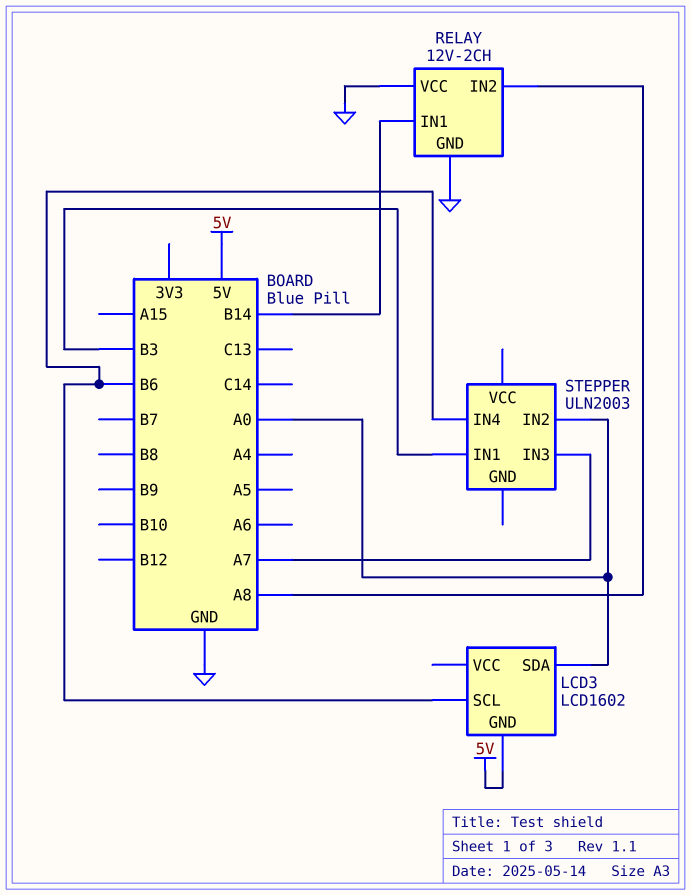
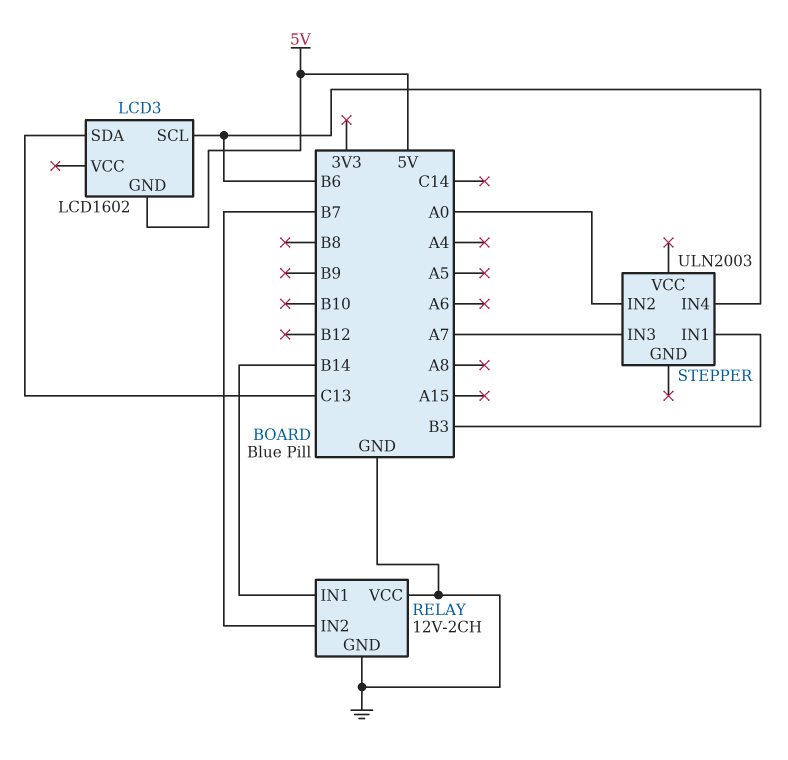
LCD3 pin SDA: A0 -> C13
RELAY pin IN2: A8 -> B7

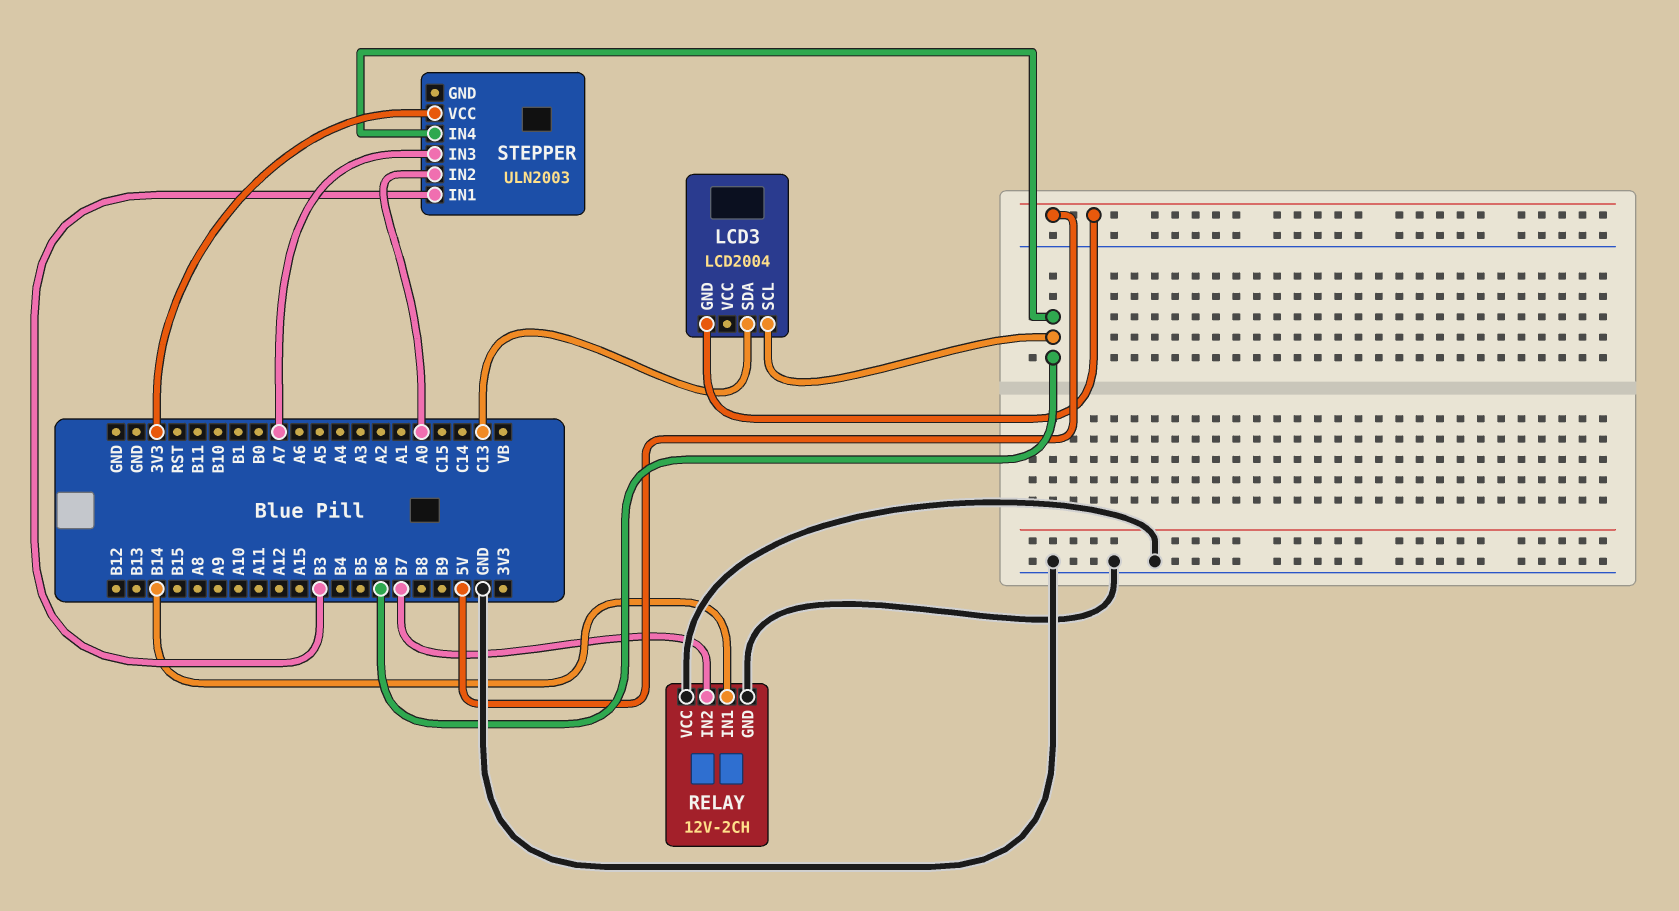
LCD3: LCD1602 -> LCD2004
STEPPER pin VCC: none -> 3V3

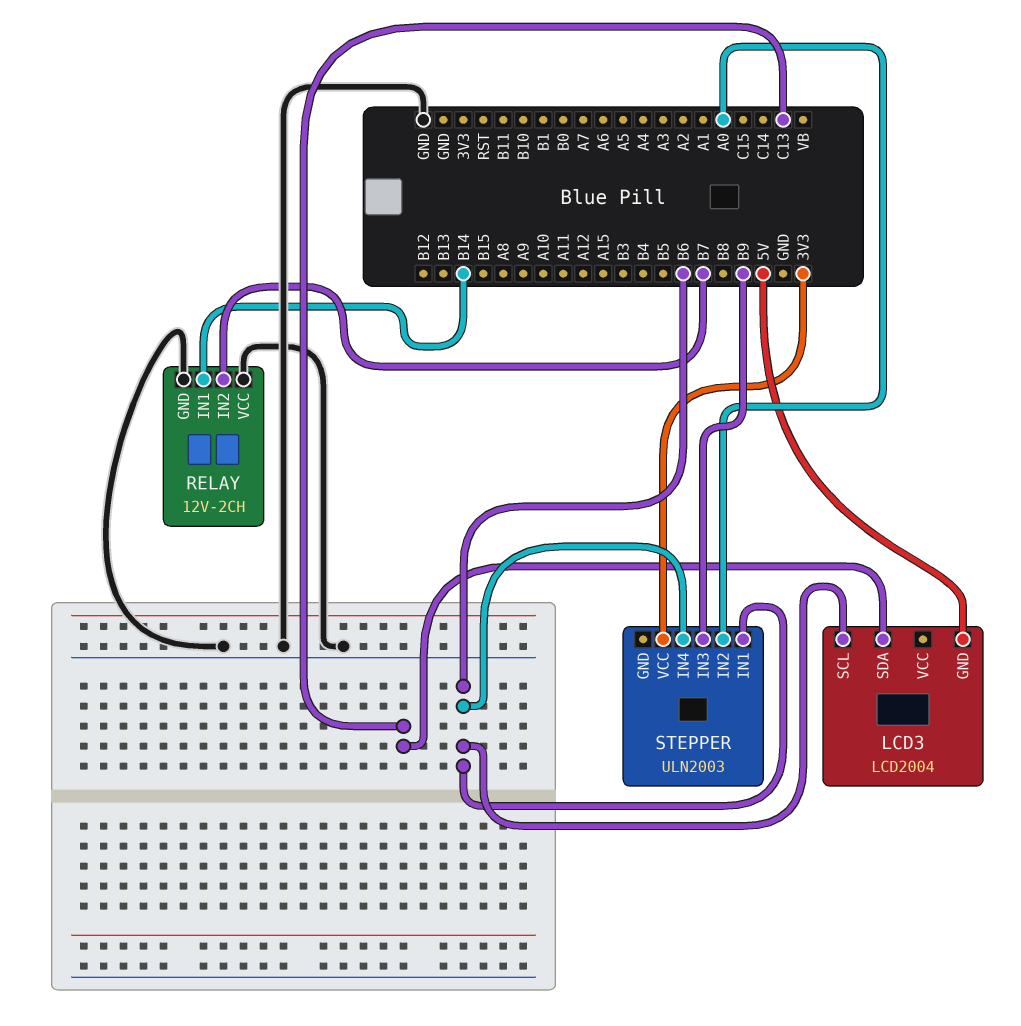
STEPPER pin IN1: B3 -> B6
STEPPER pin IN3: A7 -> B9

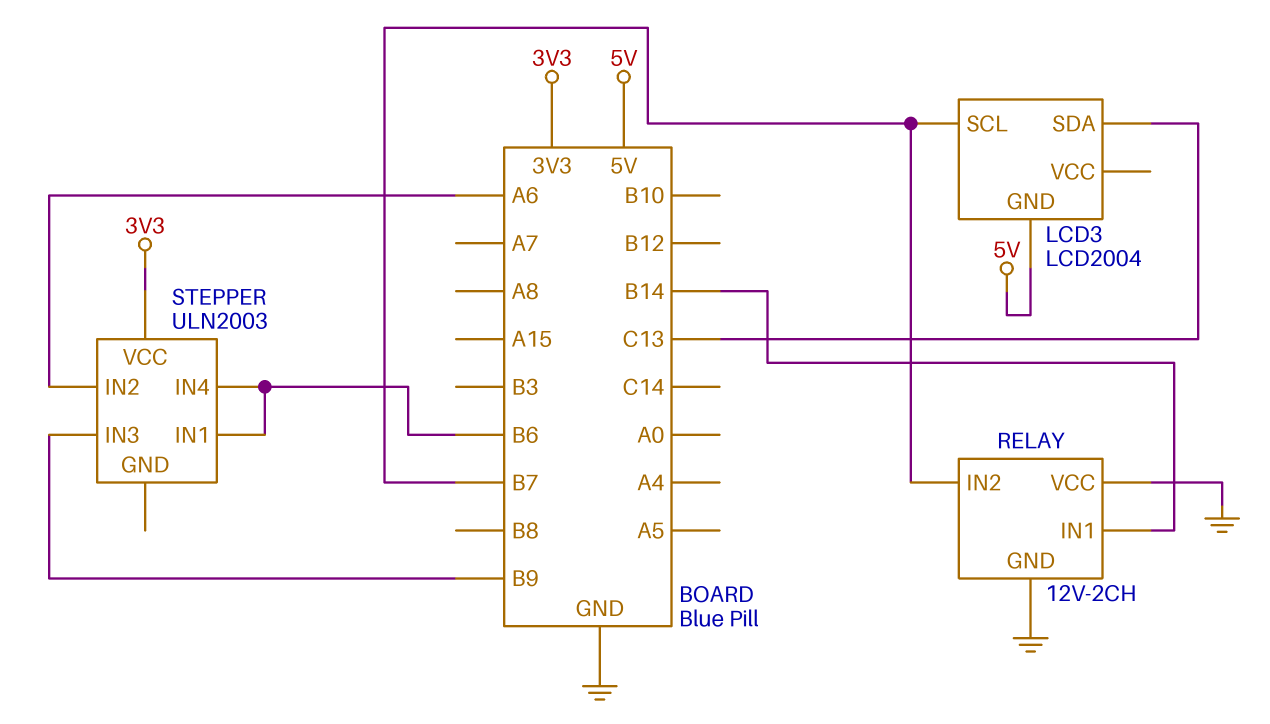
LCD3 pin SCL: B6 -> B7
STEPPER pin IN2: A0 -> A6

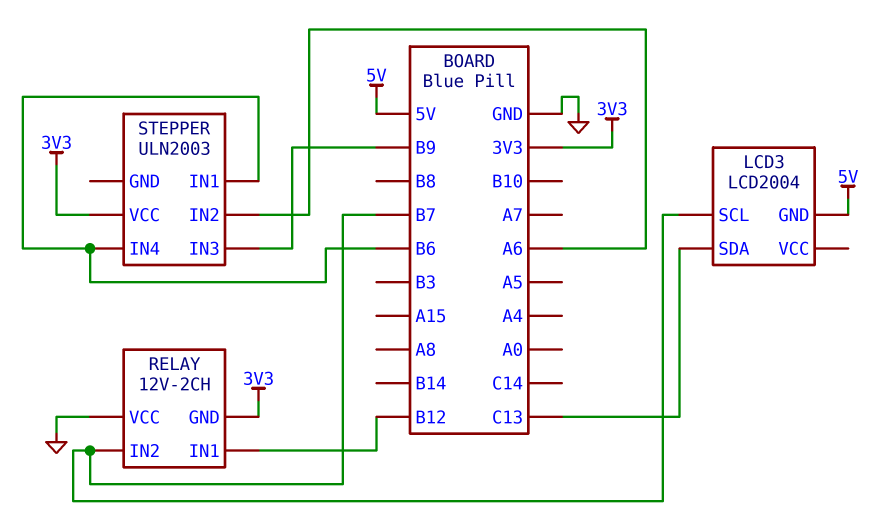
RELAY pin GND: GND -> 3V3
RELAY pin IN1: B14 -> B12

